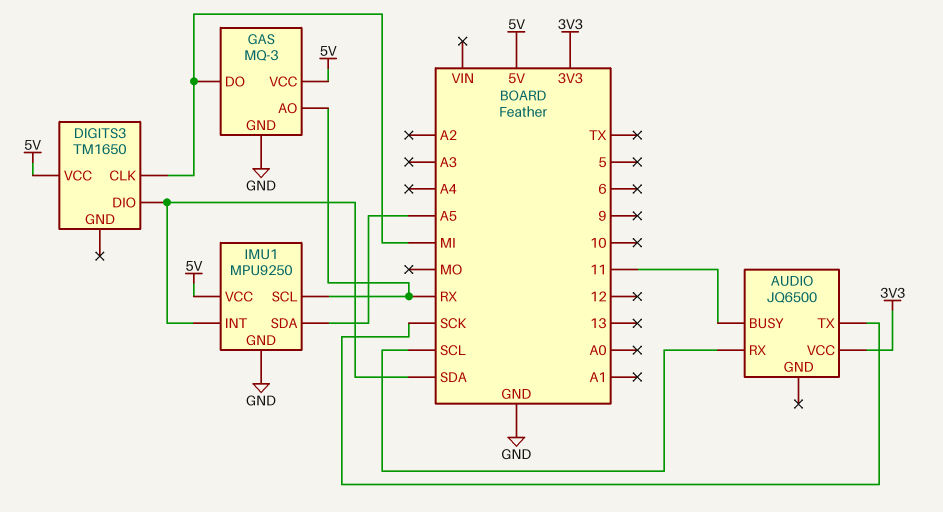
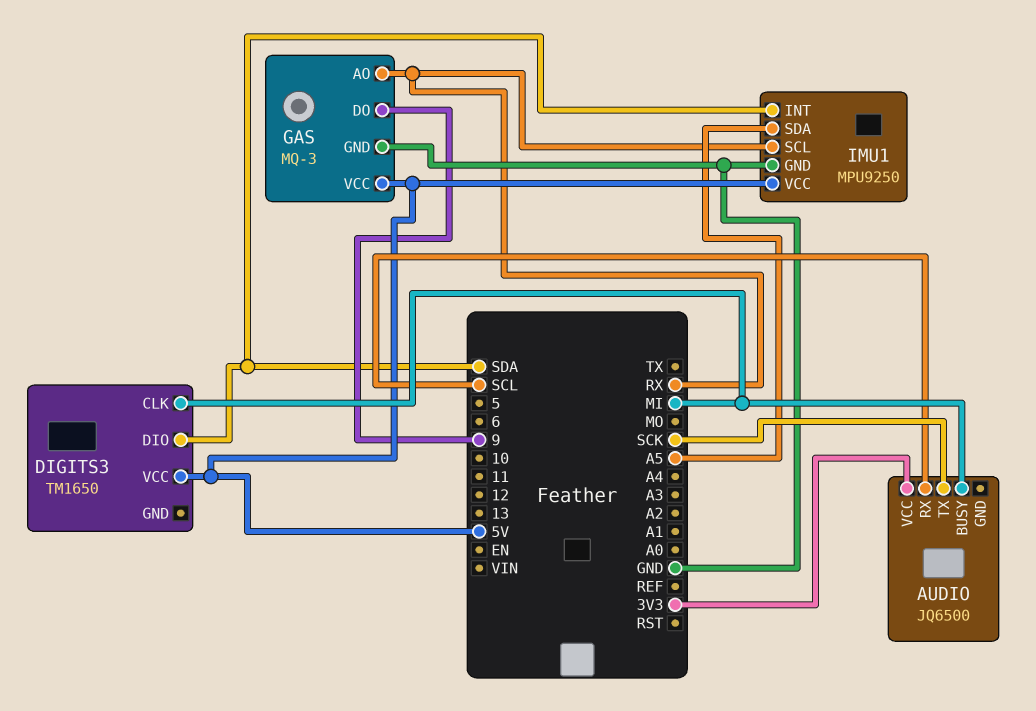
AUDIO pin BUSY: 11 -> MI
GAS pin DO: MI -> 9

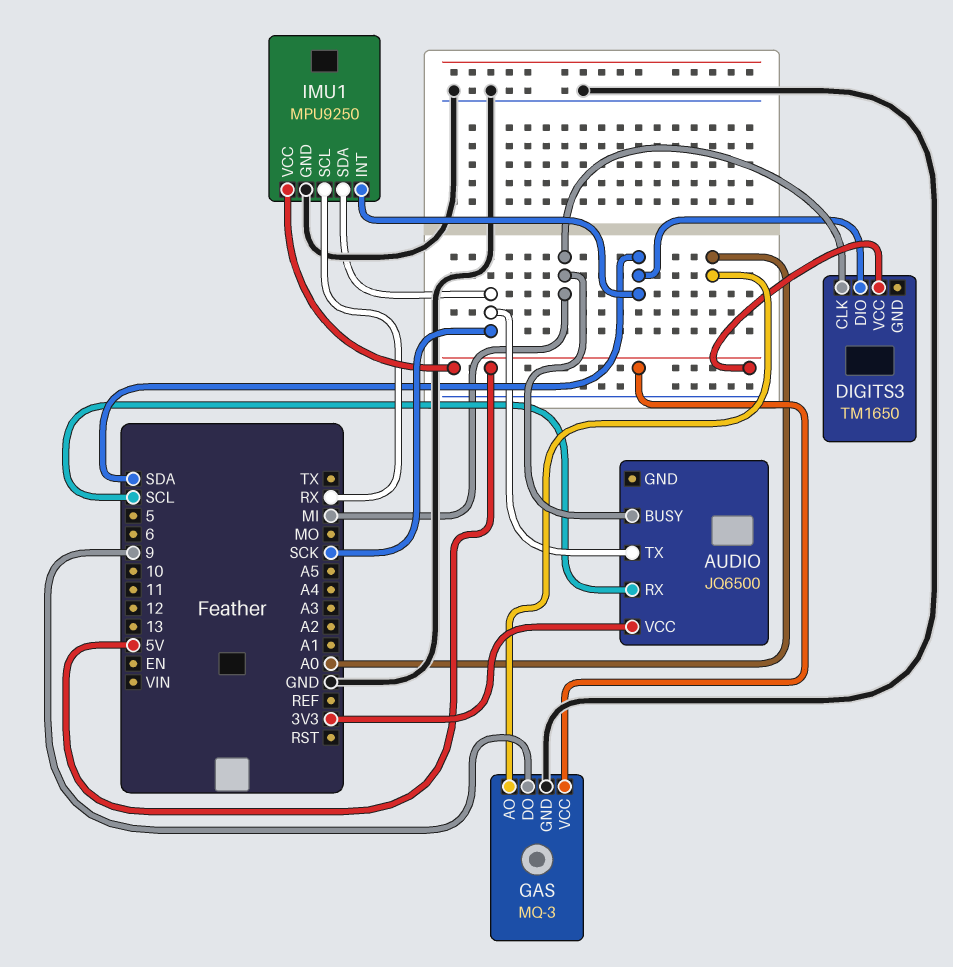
GAS pin AO: RX -> A0
IMU1 pin SDA: A5 -> SCK

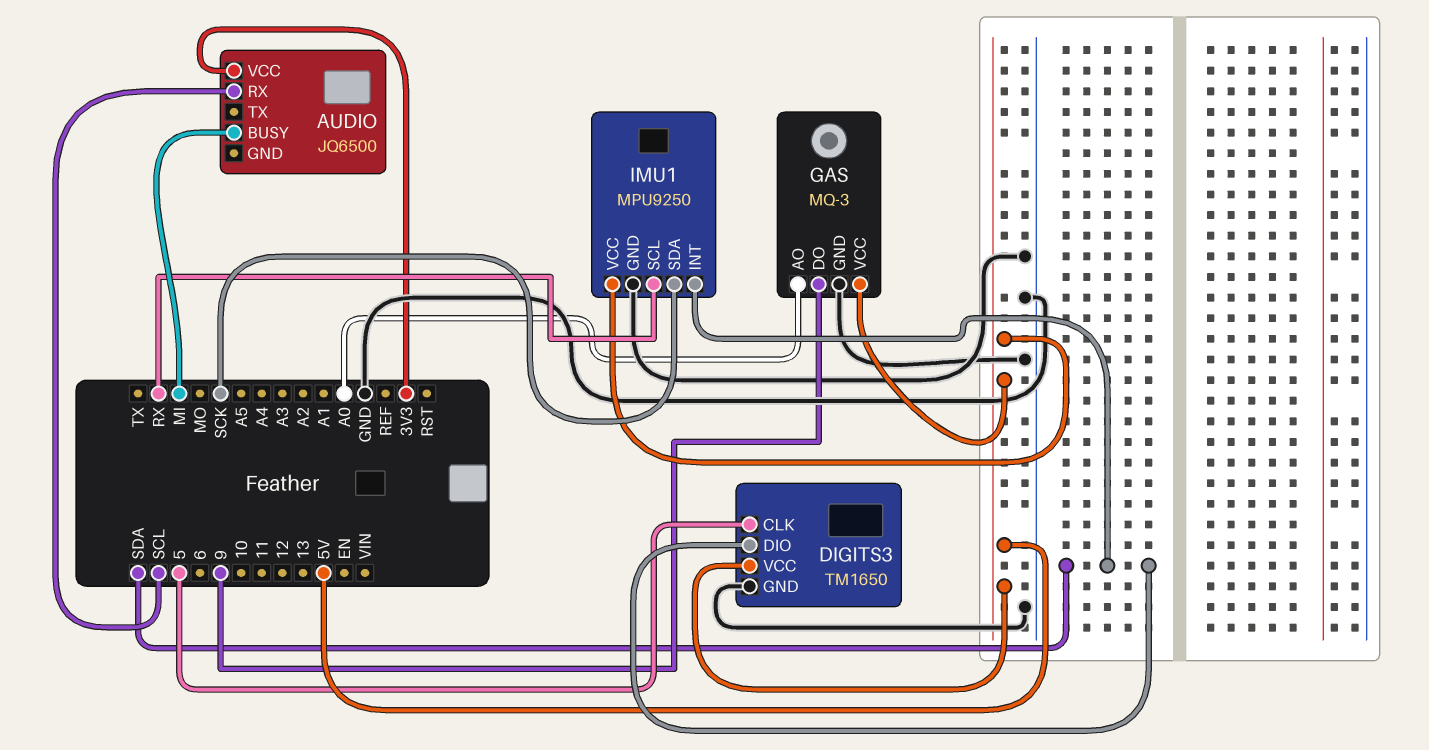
AUDIO pin TX: SCK -> none
DIGITS3 pin CLK: MI -> 5
DIGITS3 pin GND: none -> GND

